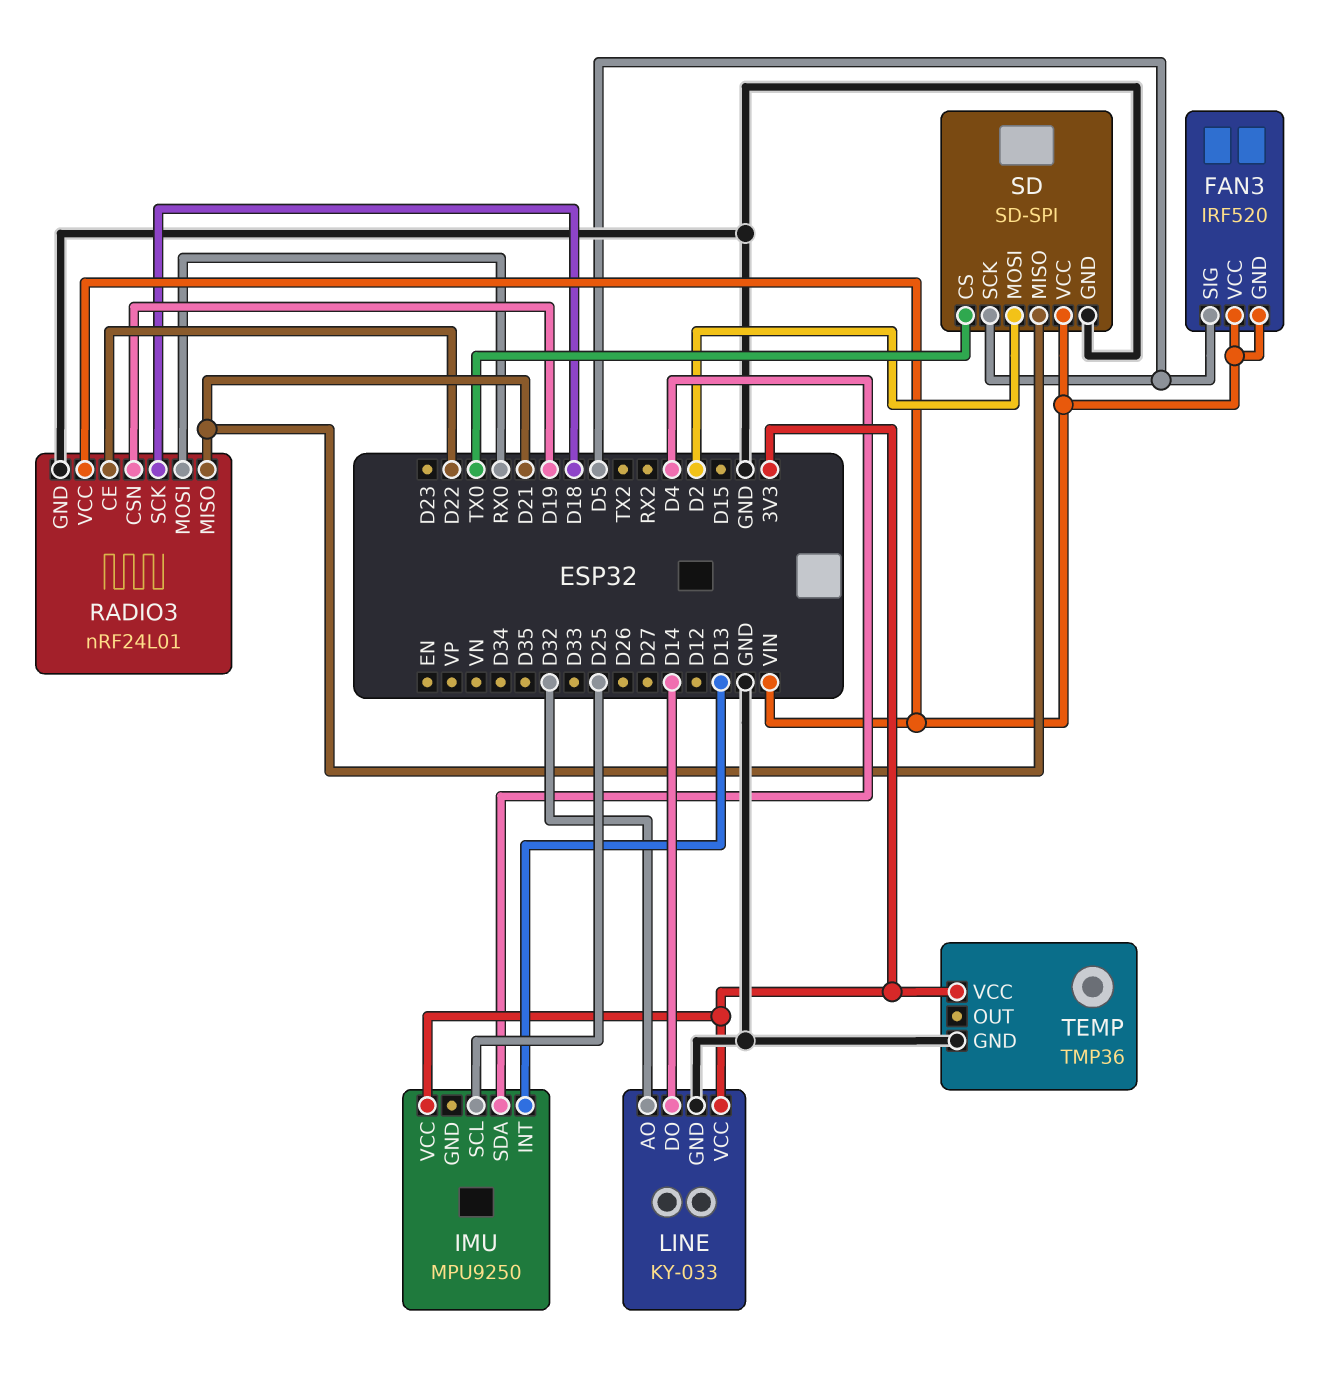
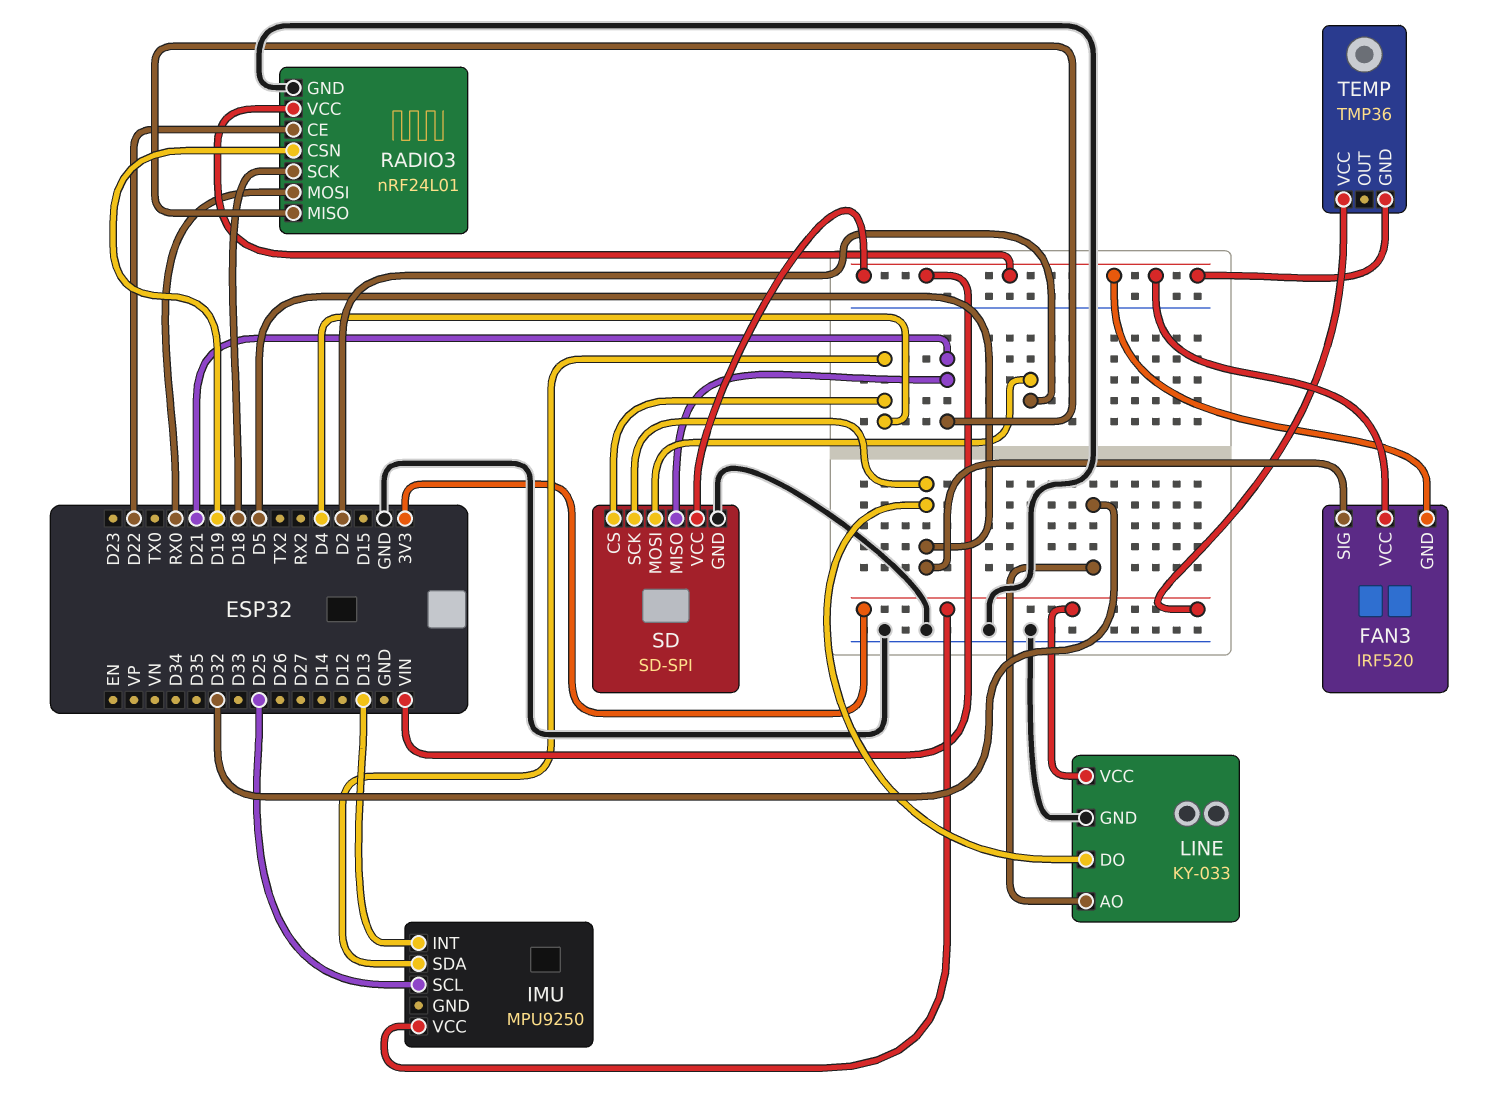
LINE pin DO: D14 -> D5
SD pin CS: TX0 -> D4
TEMP pin GND: GND -> VIN

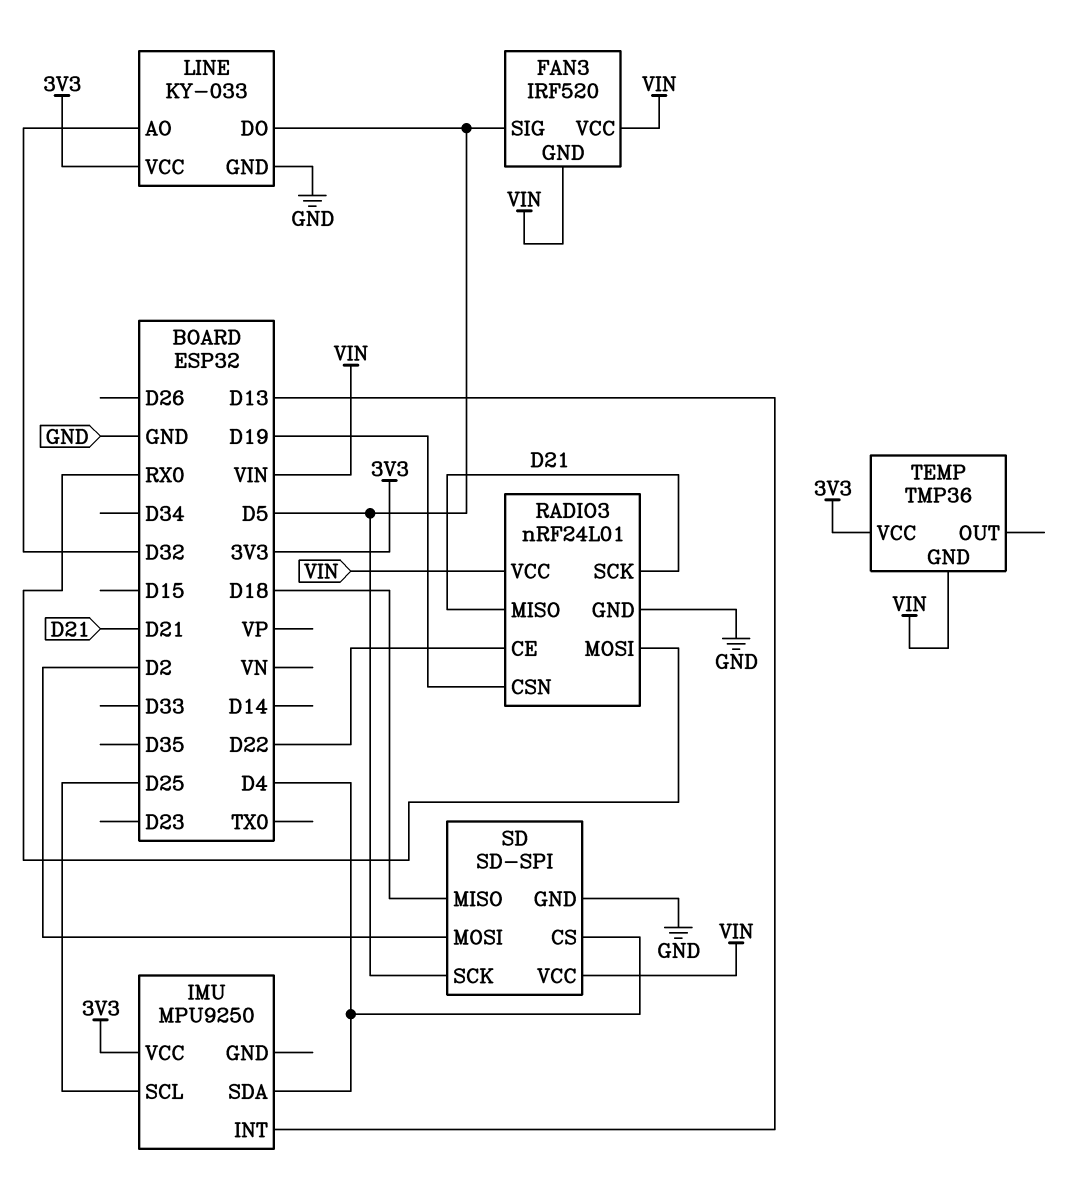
RADIO3 pin SCK: D18 -> D21
SD pin MISO: D21 -> D18

